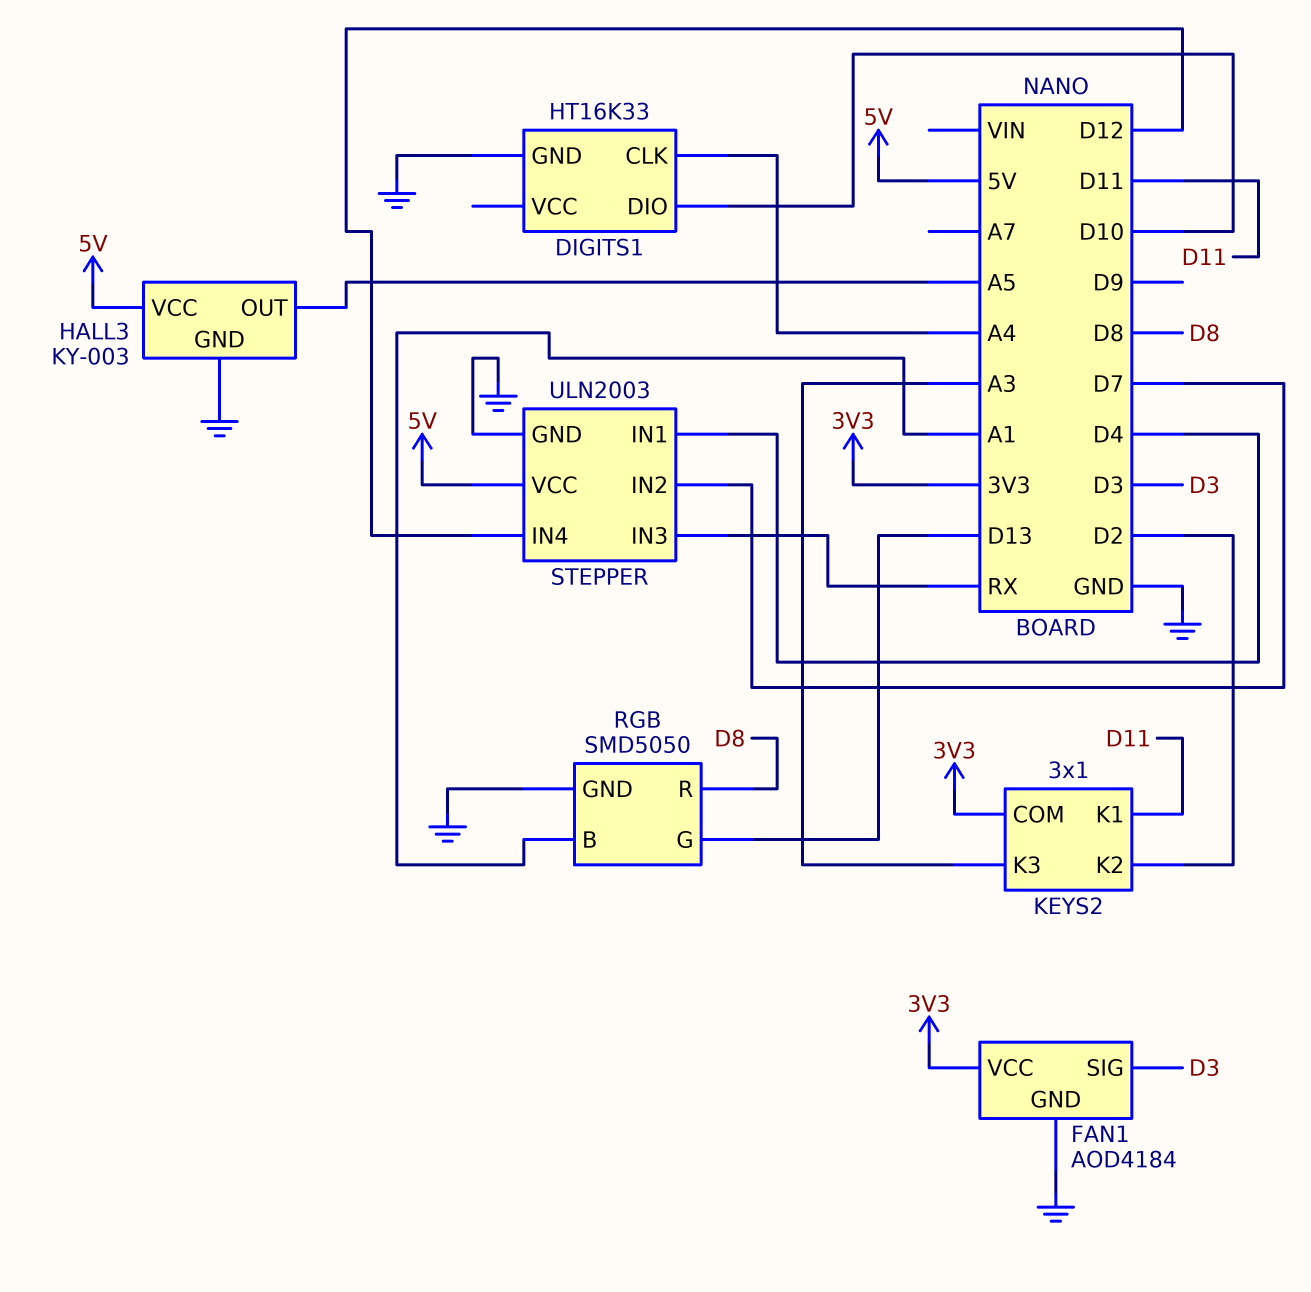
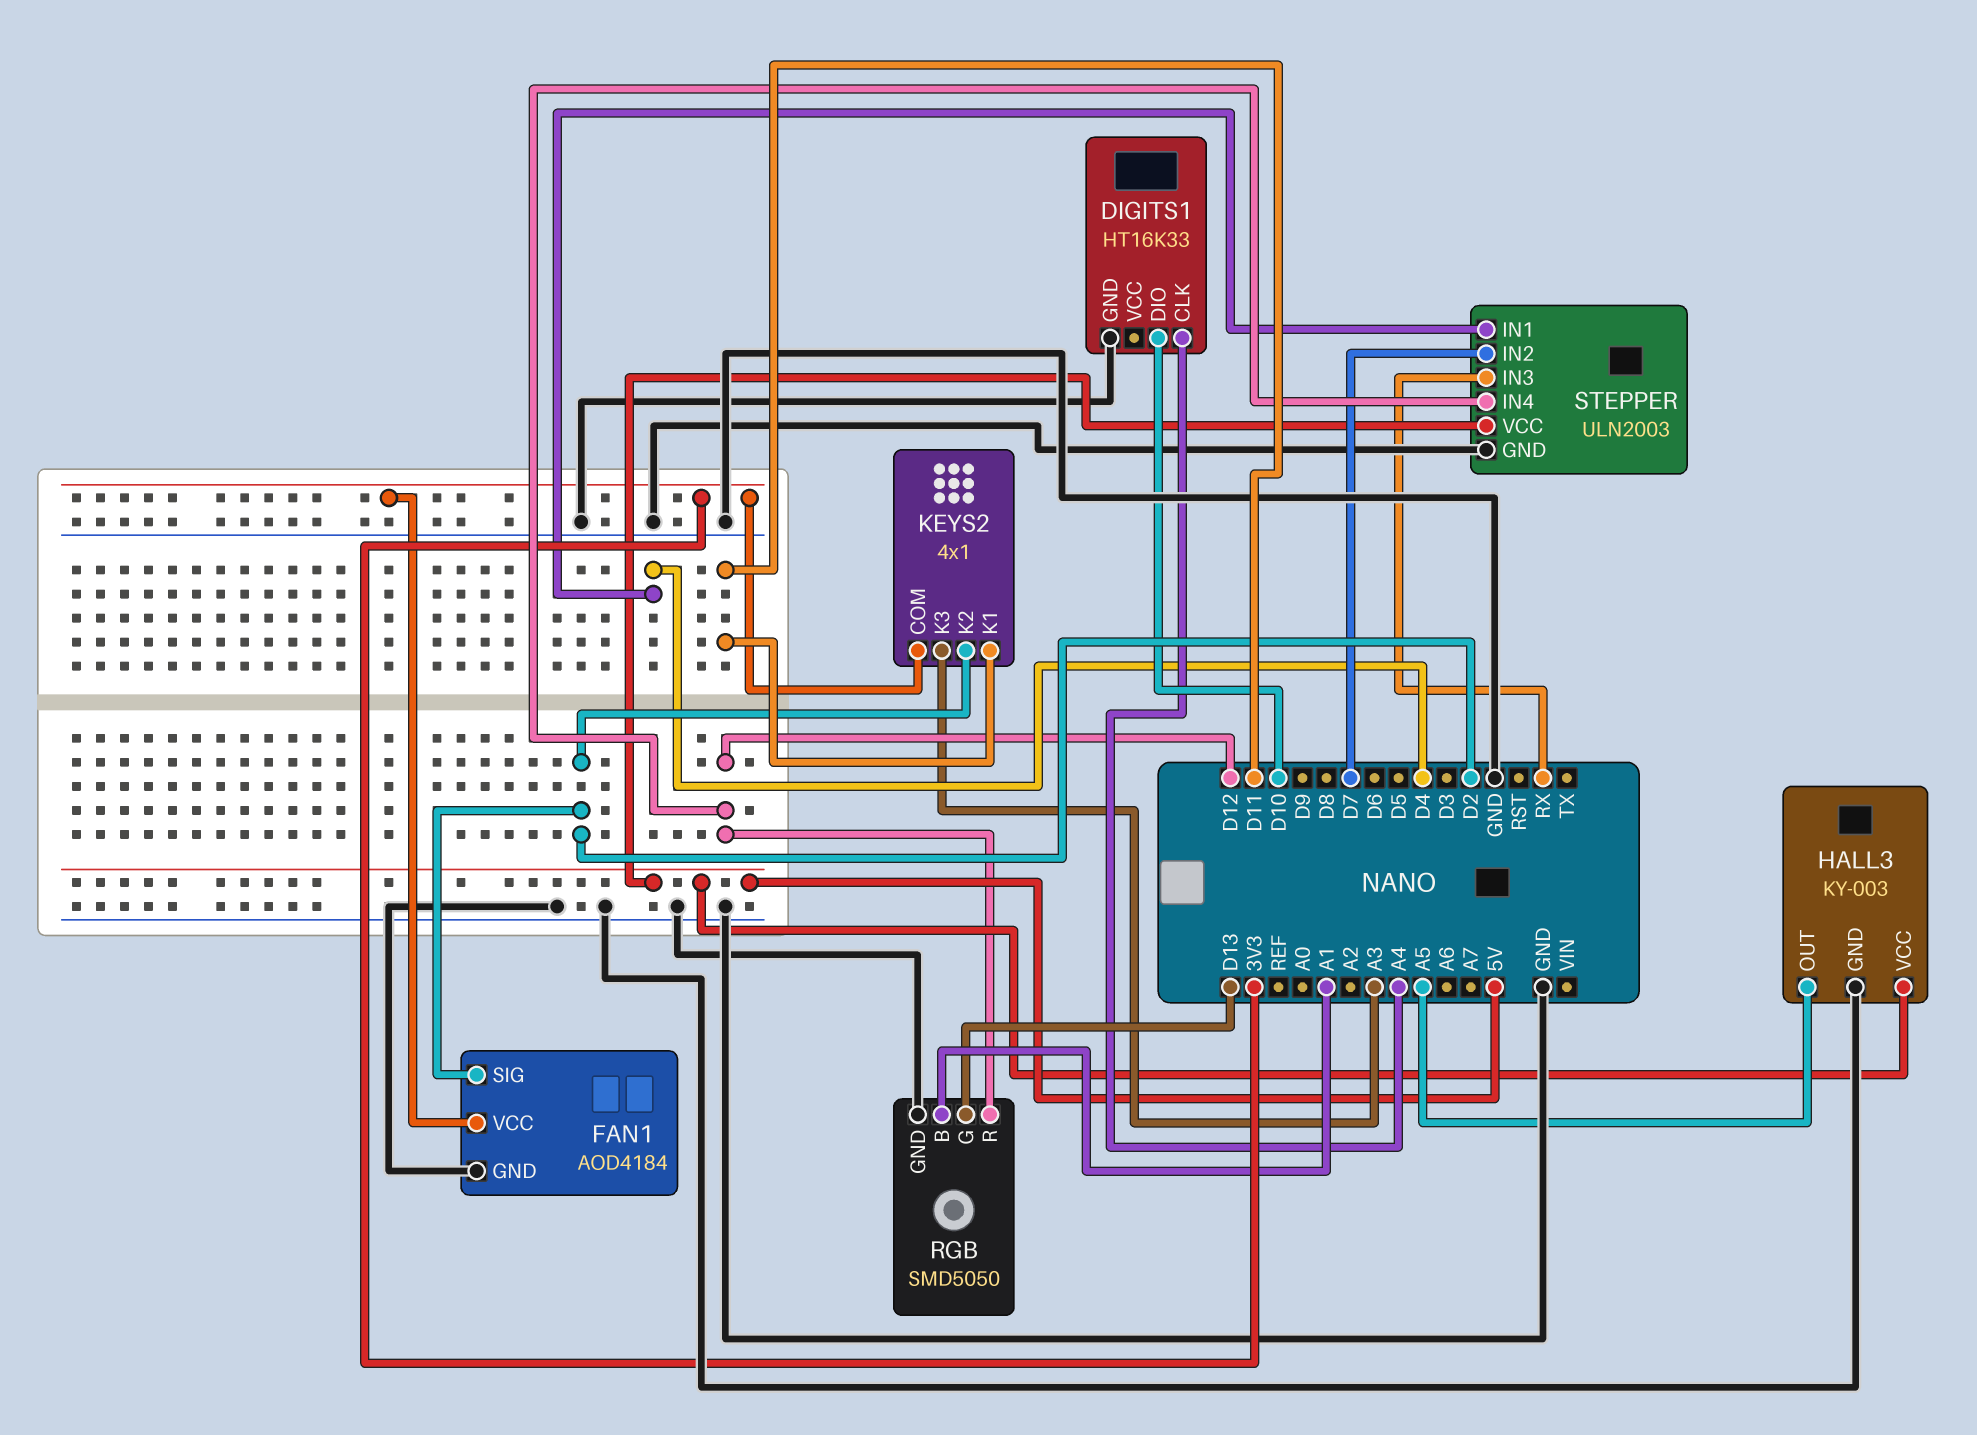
FAN1 pin SIG: D3 -> D2
KEYS2: 3x1 -> 4x1
RGB pin R: D8 -> D12

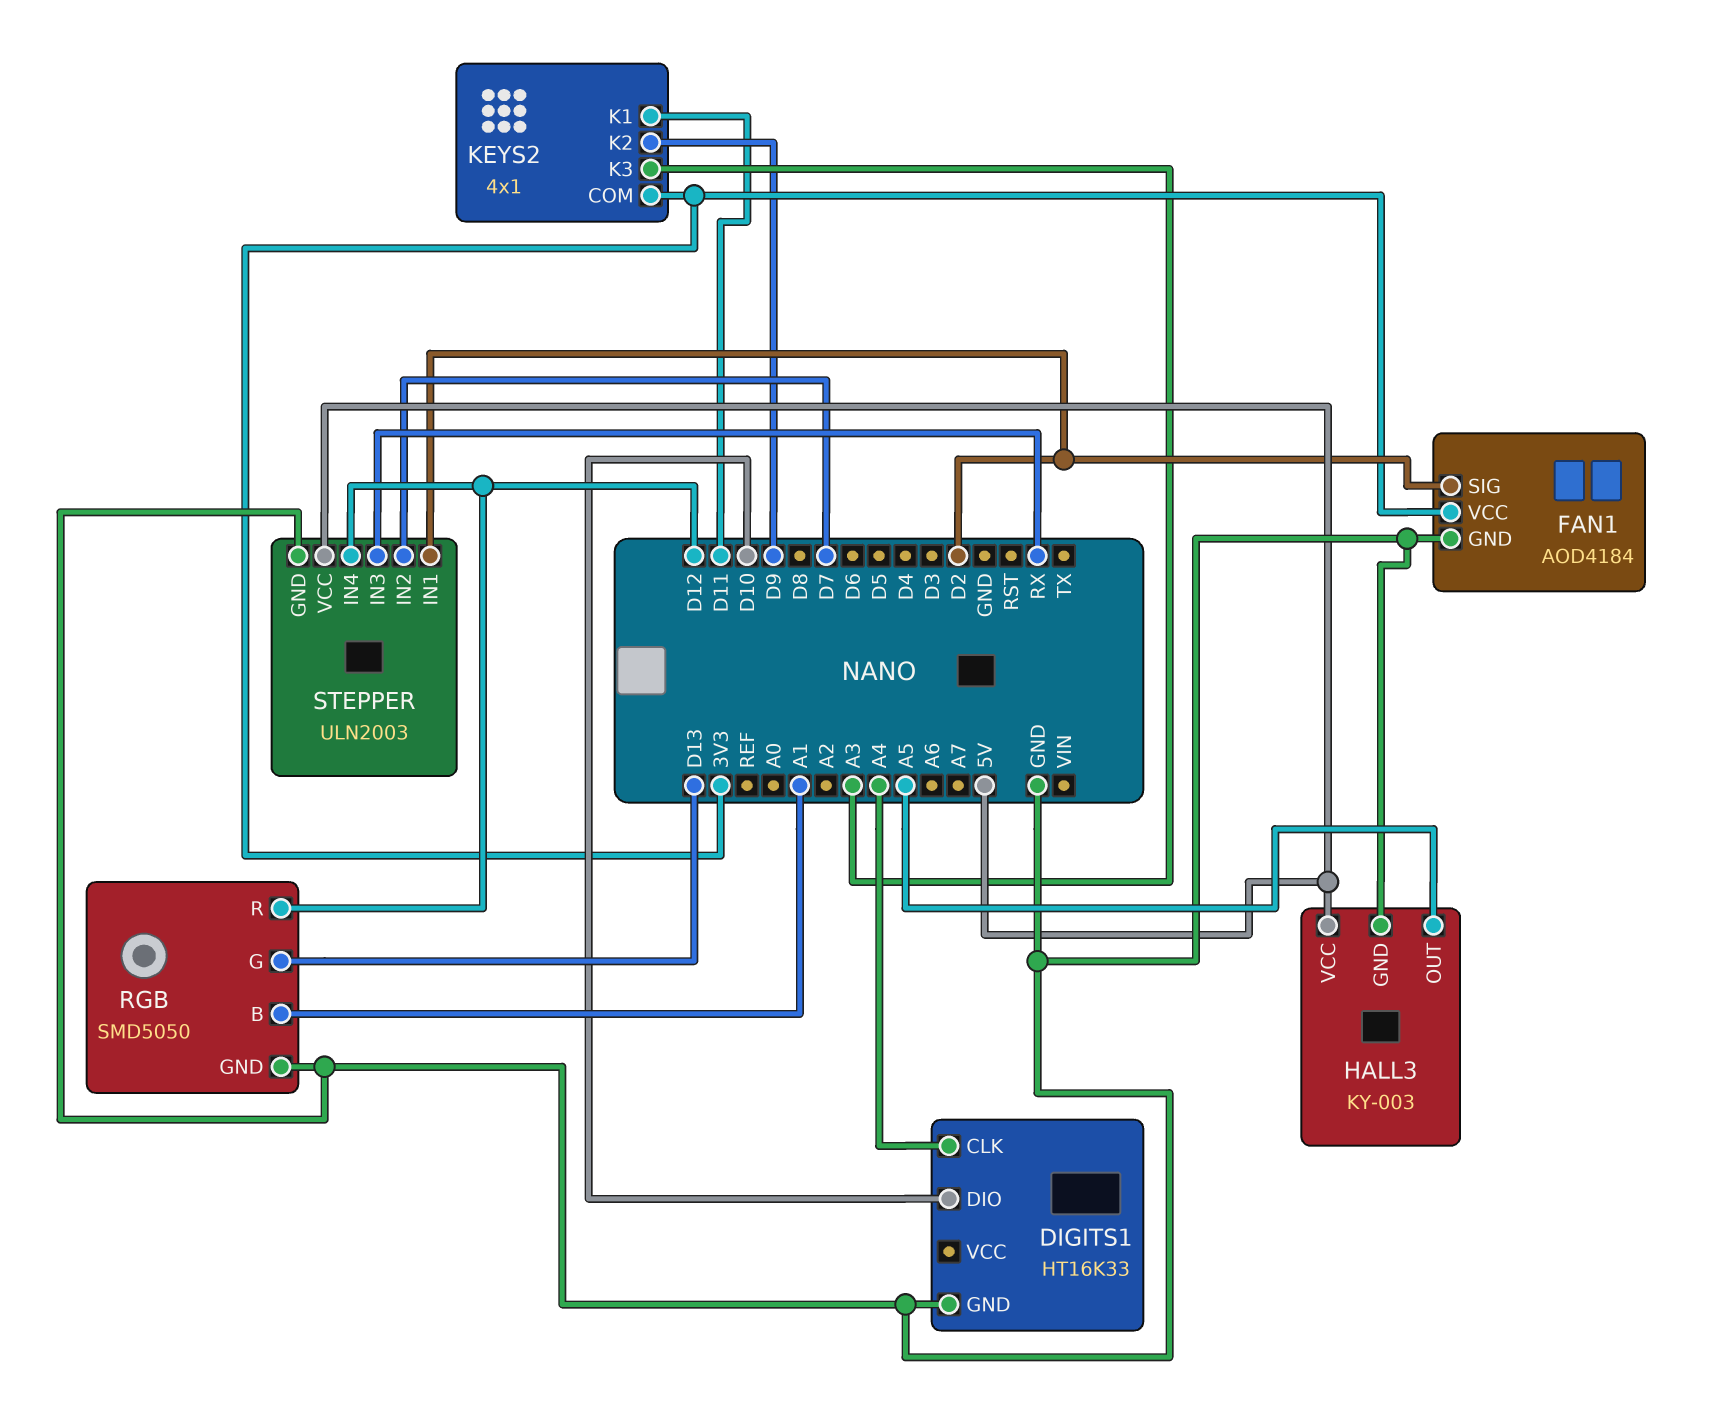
KEYS2 pin K2: D2 -> D9
STEPPER pin IN1: D4 -> D2

